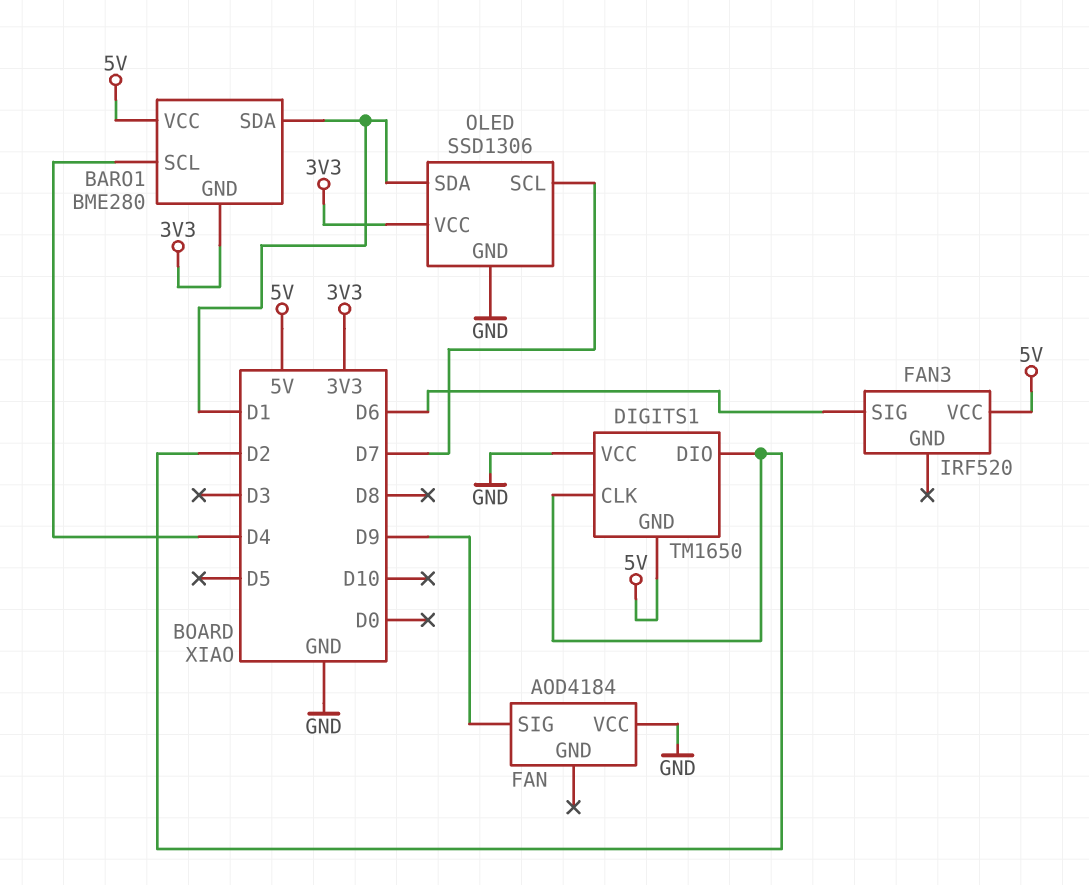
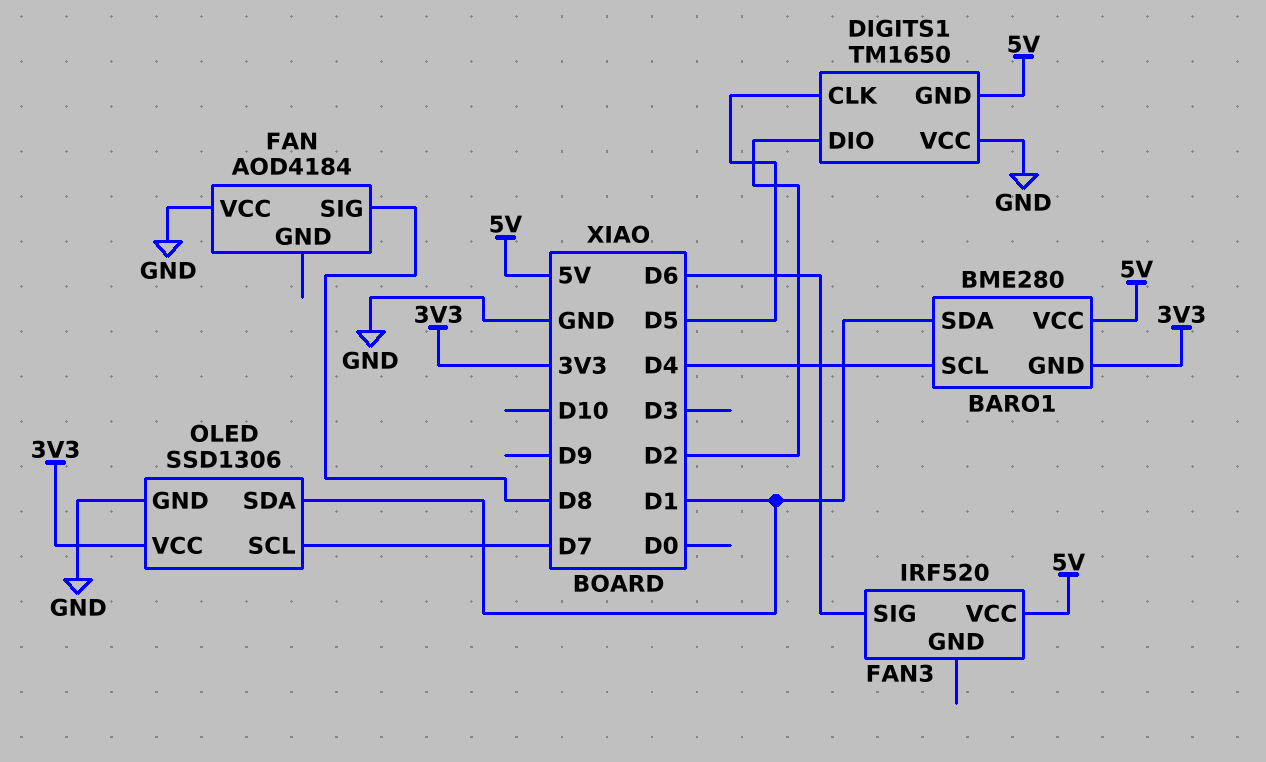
DIGITS1 pin CLK: D2 -> D5
FAN pin SIG: D9 -> D8

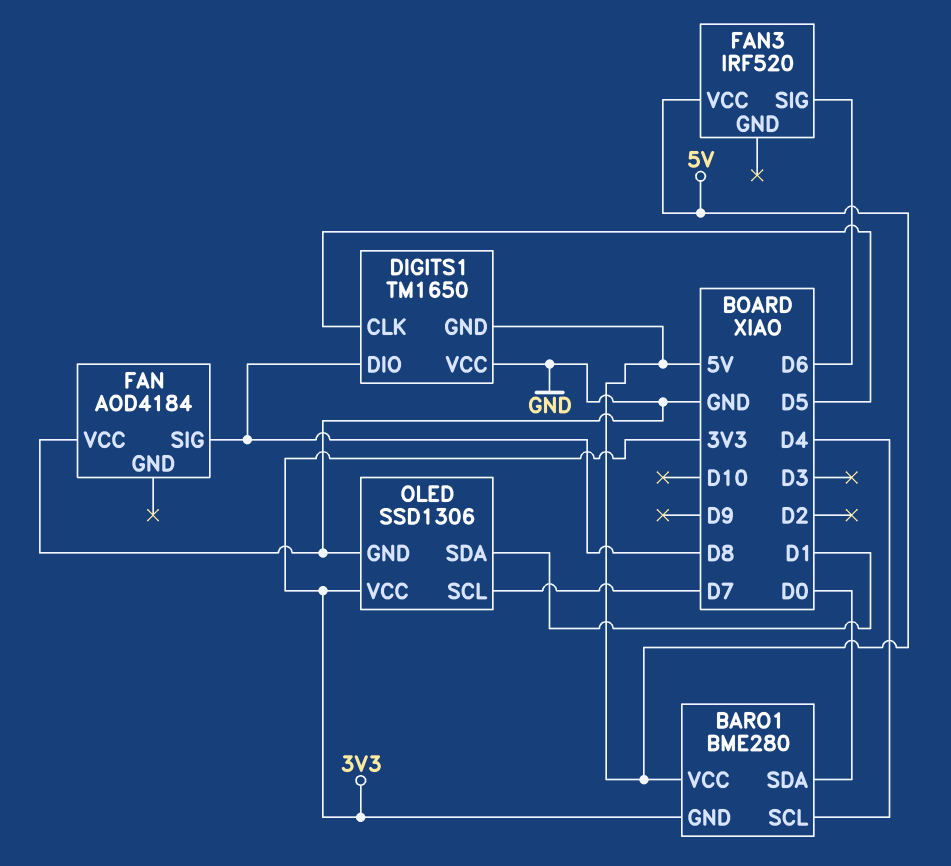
BARO1 pin SDA: D1 -> D0
DIGITS1 pin DIO: D2 -> D8

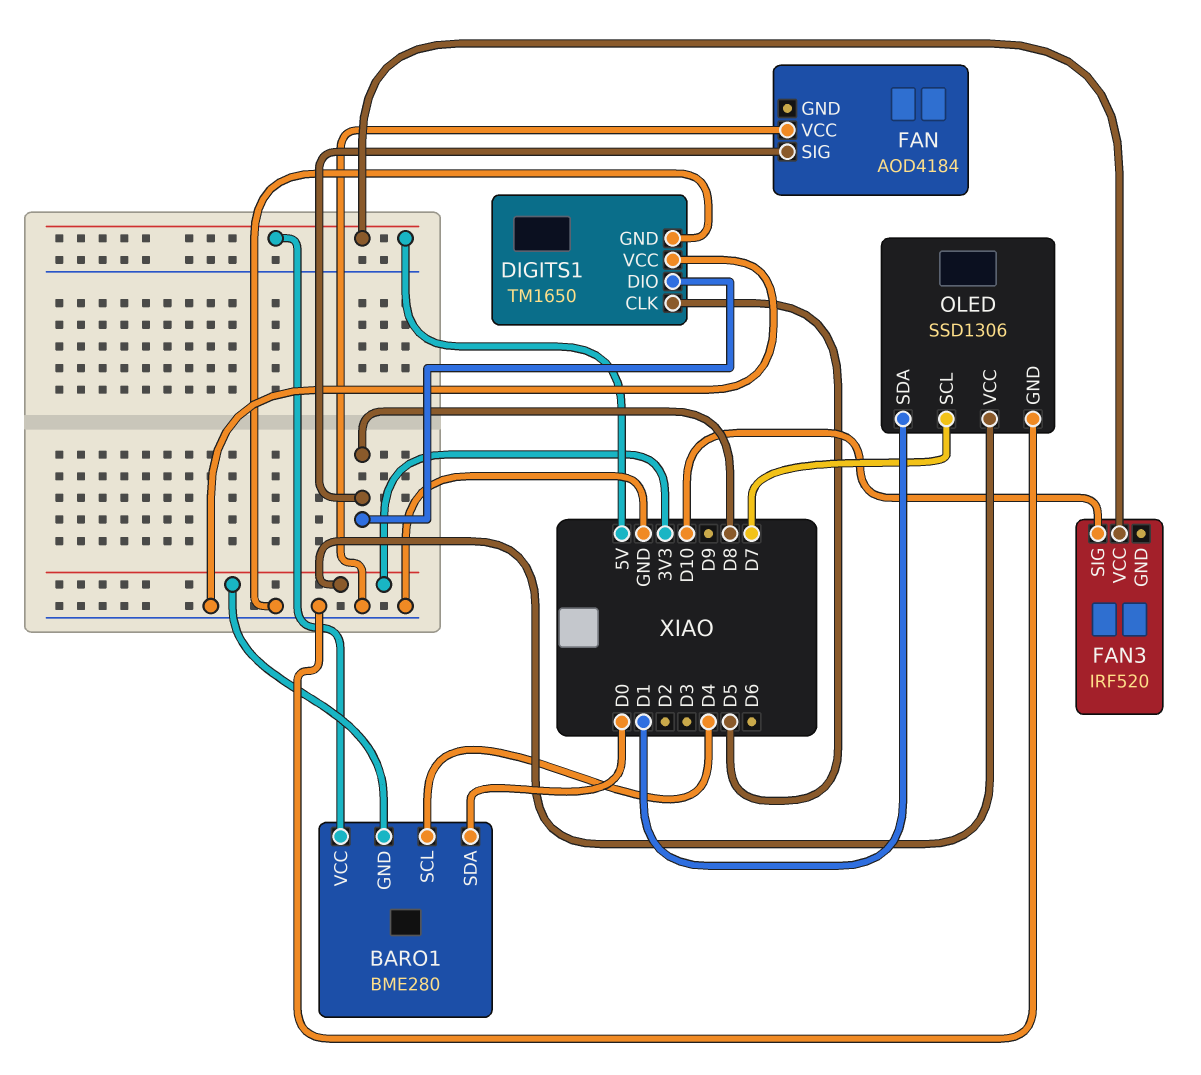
DIGITS1 pin GND: 5V -> GND
FAN3 pin SIG: D6 -> D10

